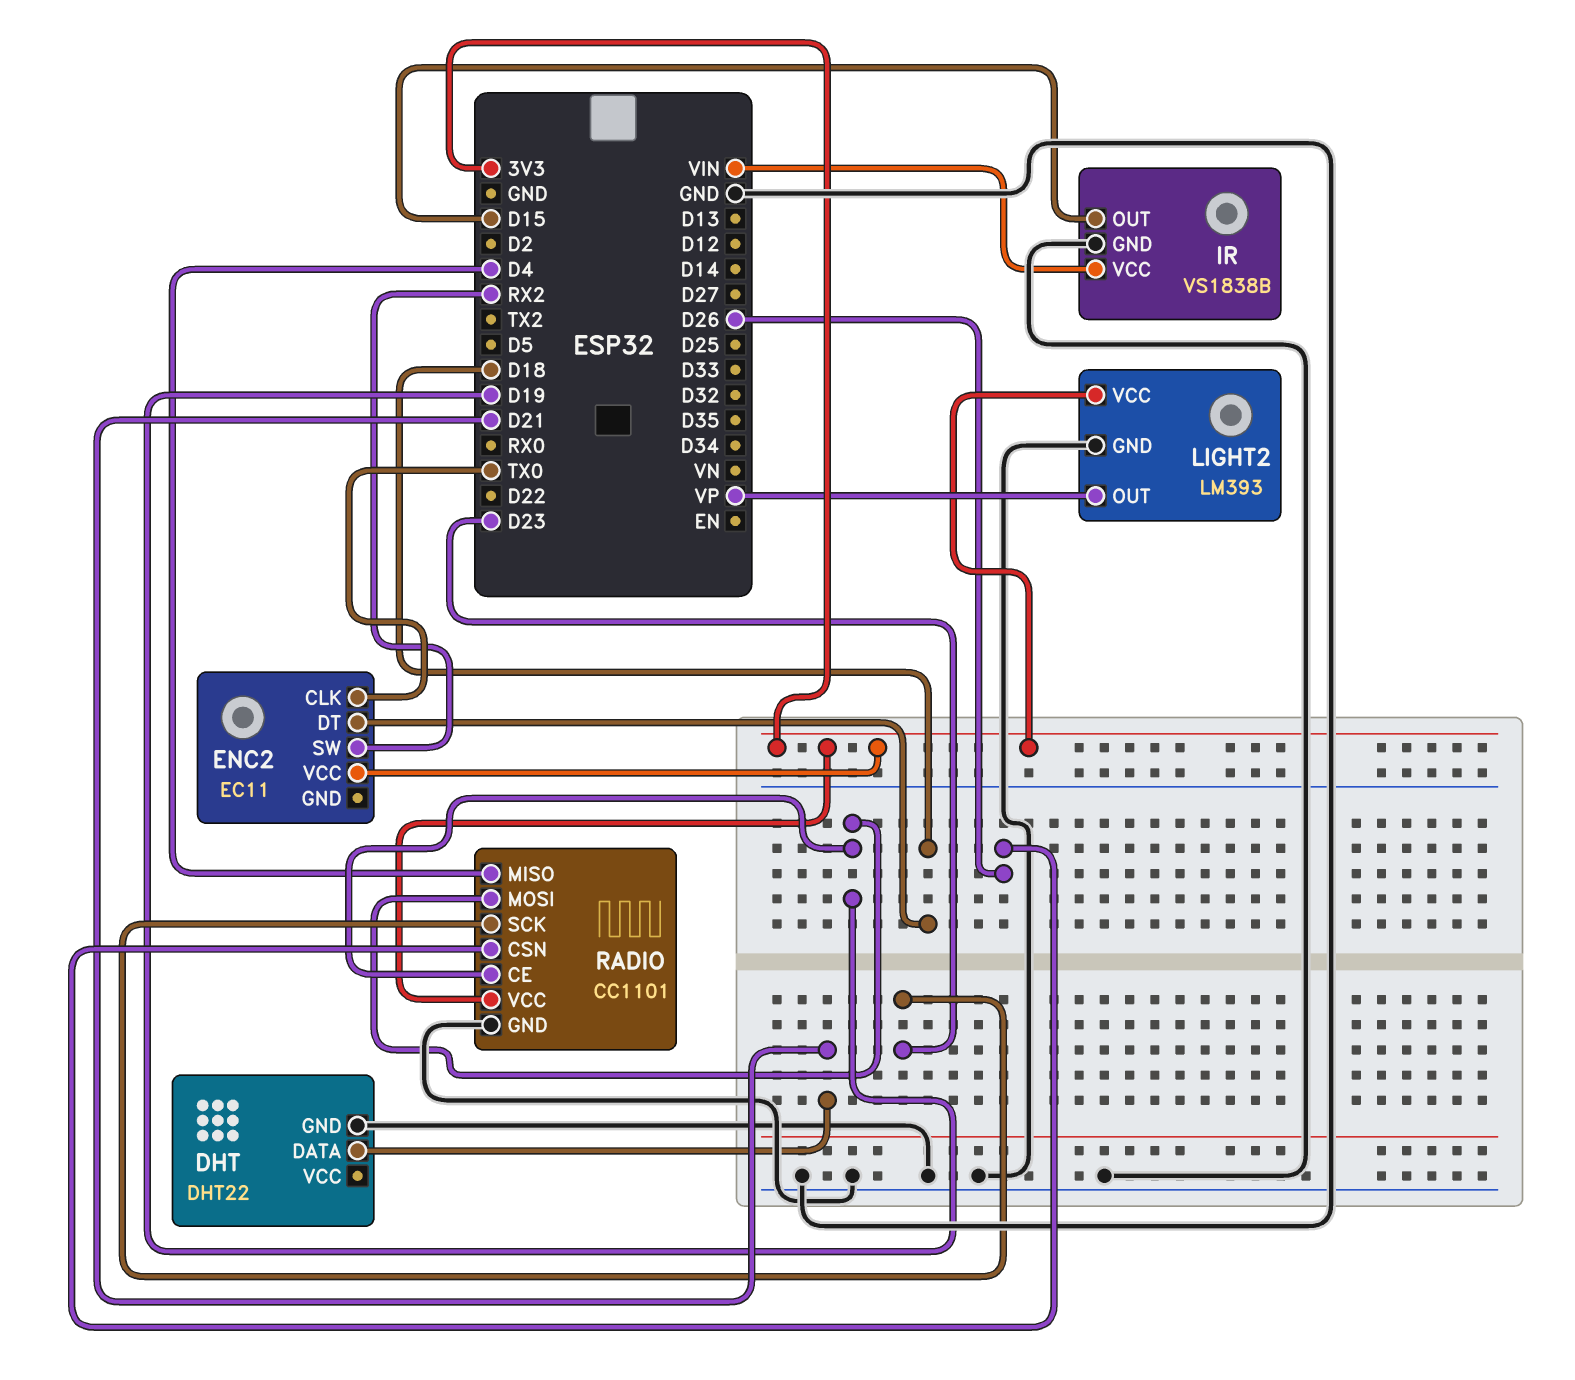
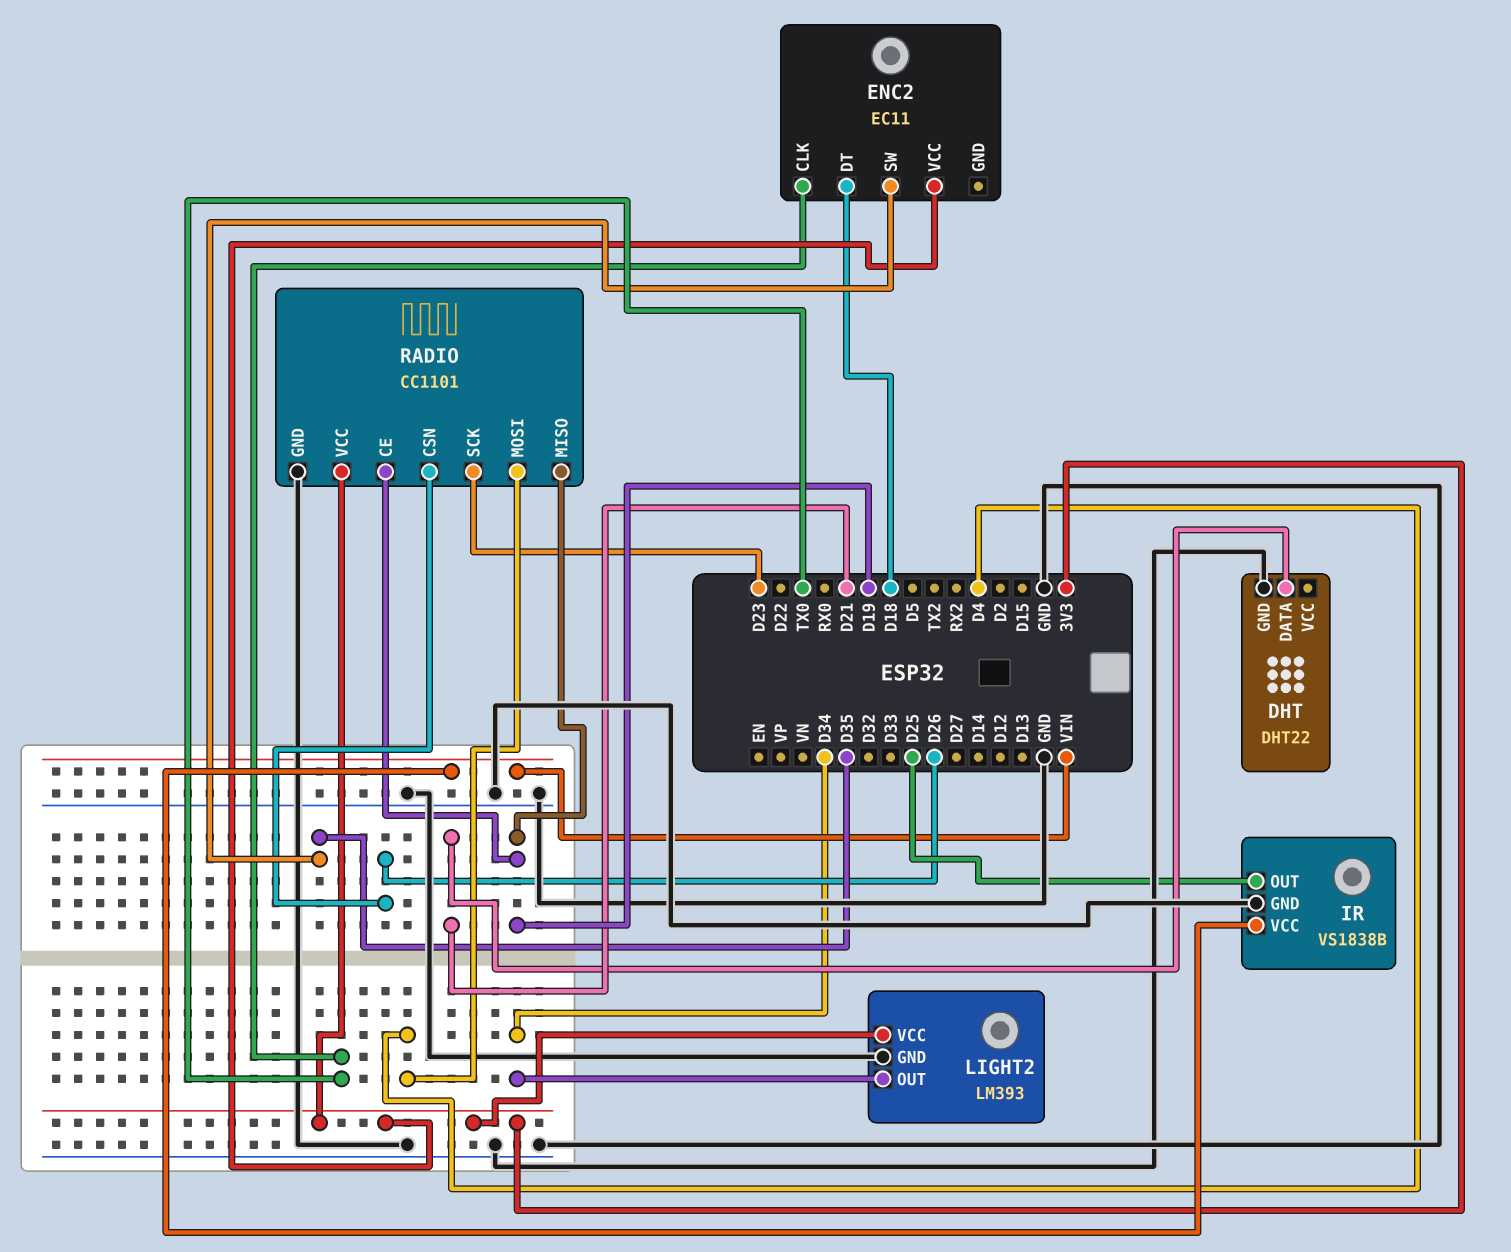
ENC2 pin SW: RX2 -> D35
IR pin OUT: D15 -> D25
LIGHT2 pin OUT: VP -> D34
RADIO pin MISO: D4 -> D19
RADIO pin MOSI: D19 -> D4

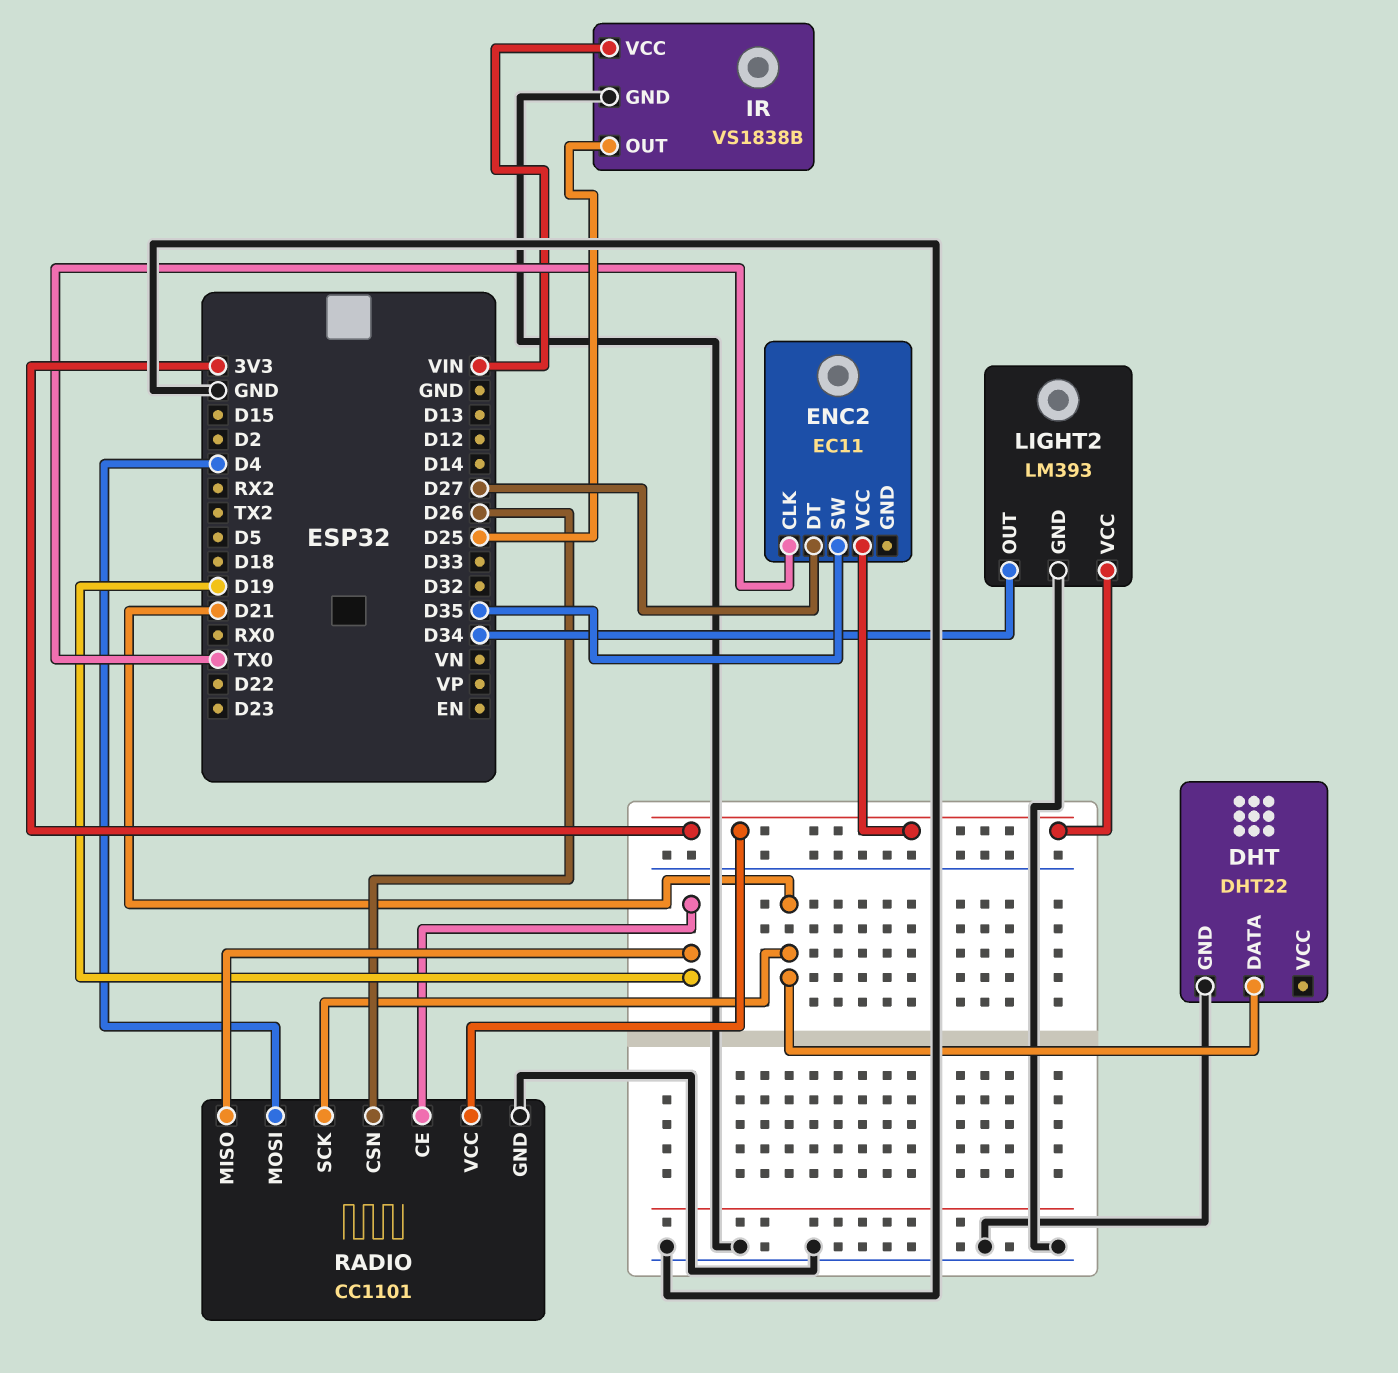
ENC2 pin DT: D18 -> D27
RADIO pin SCK: D23 -> D21

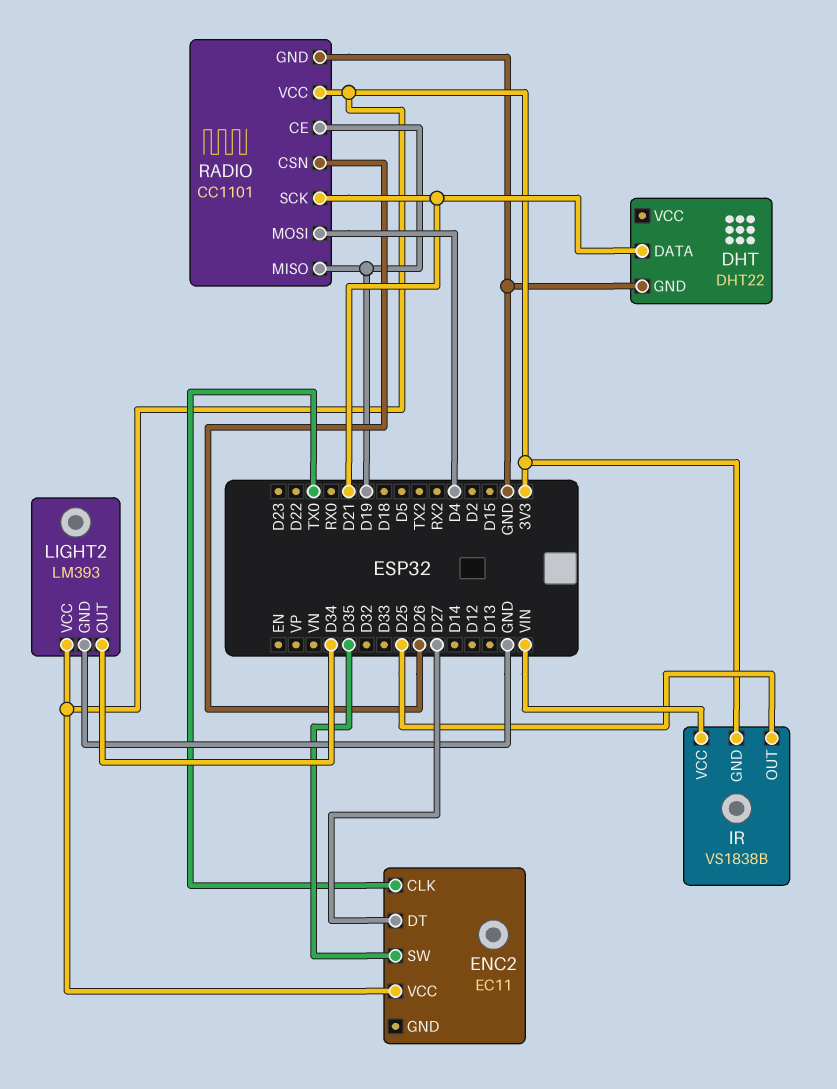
IR pin GND: GND -> 3V3

